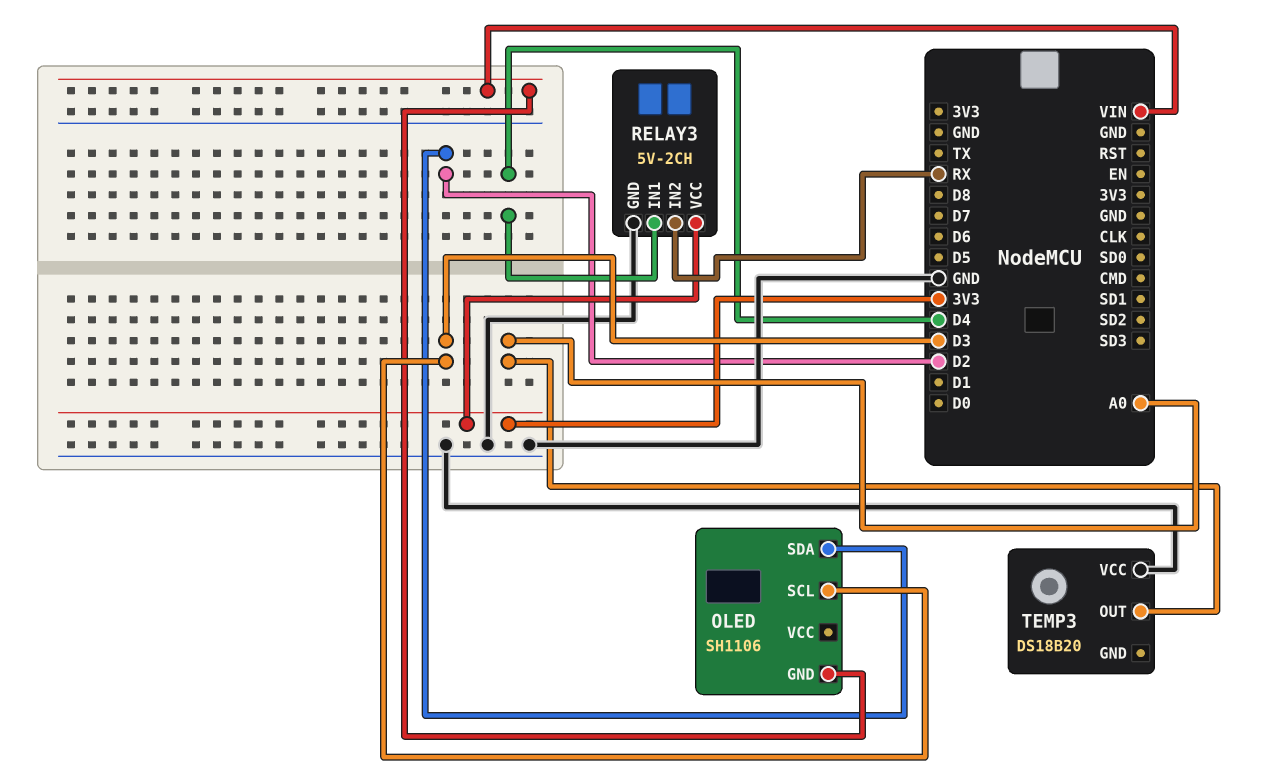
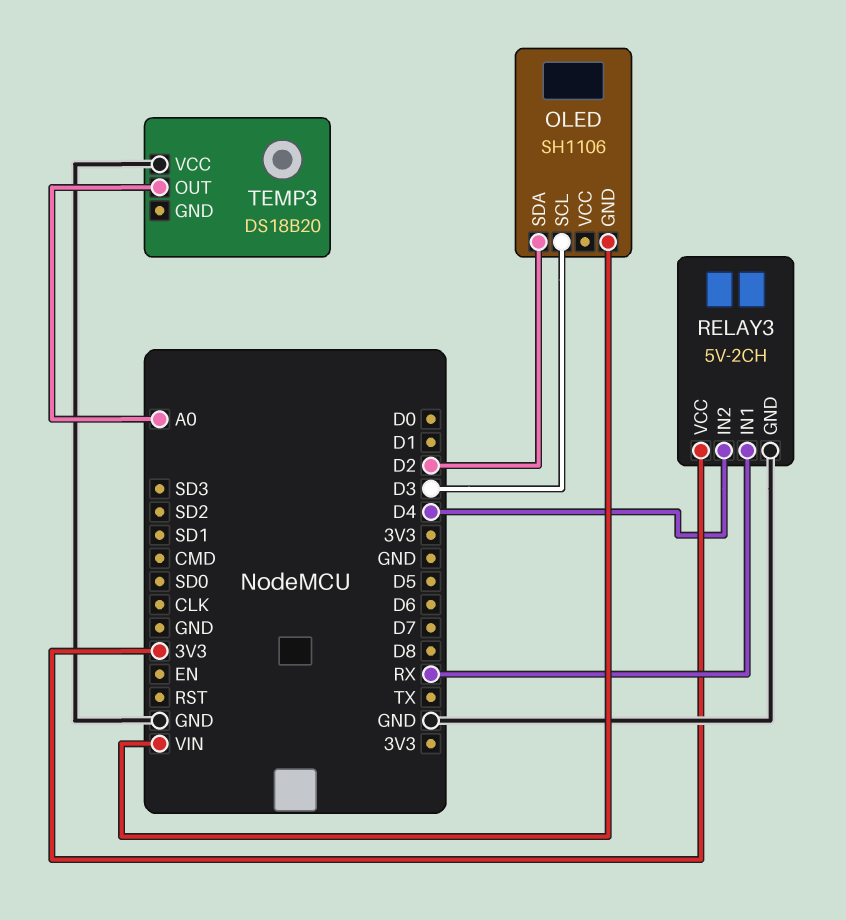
RELAY3 pin IN1: D4 -> RX
RELAY3 pin IN2: RX -> D4

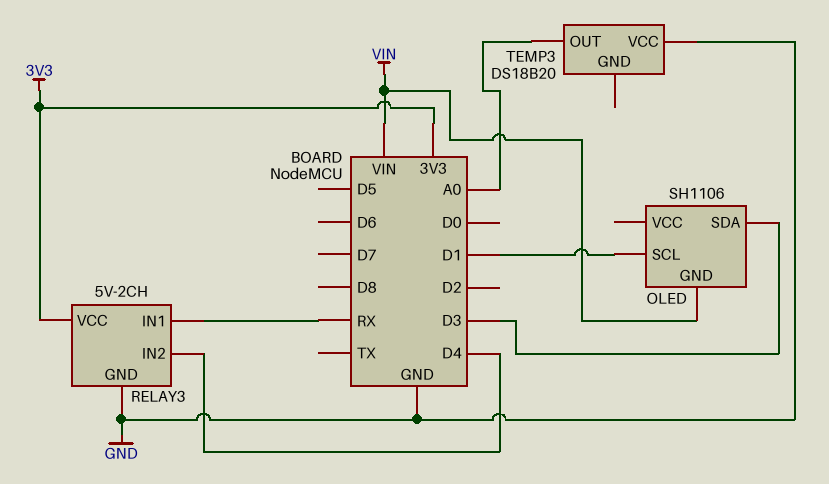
OLED pin SCL: D3 -> D1
OLED pin SDA: D2 -> D3

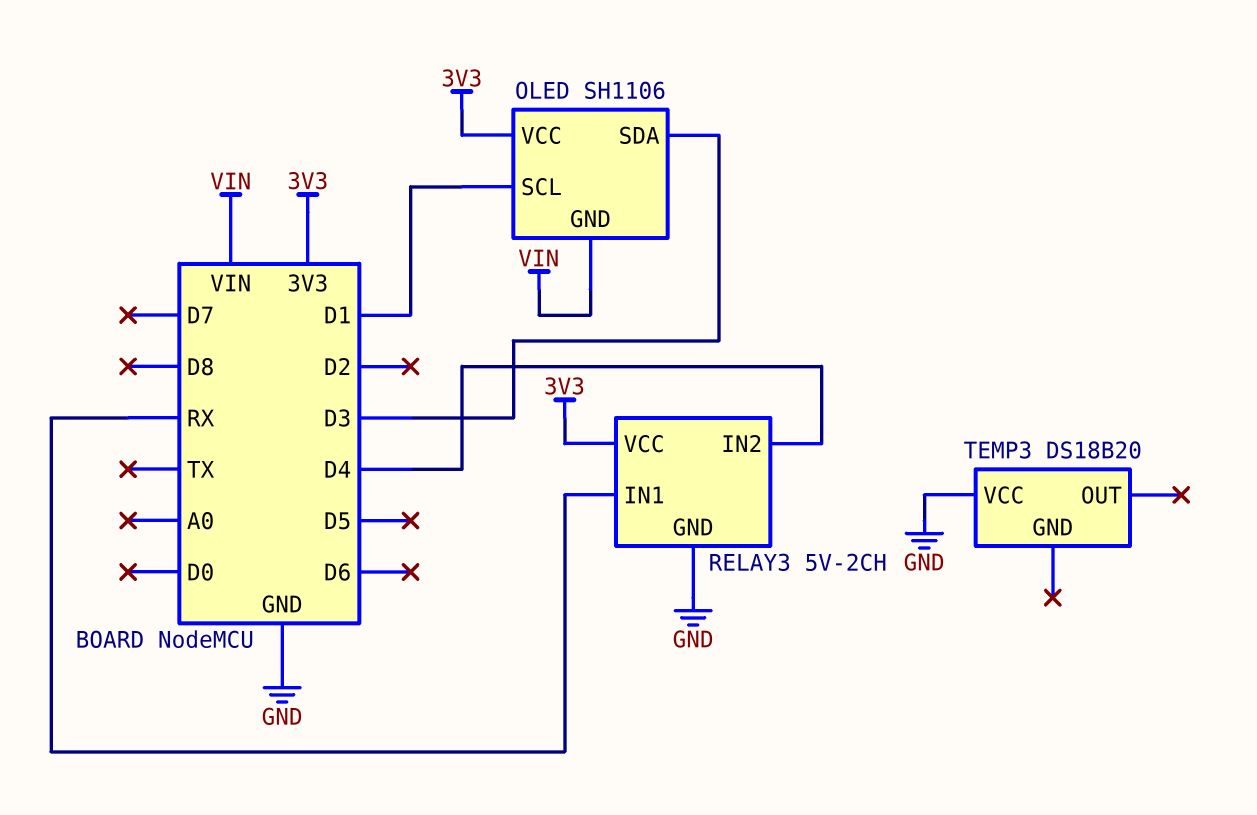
OLED pin VCC: none -> 3V3
TEMP3 pin OUT: A0 -> none

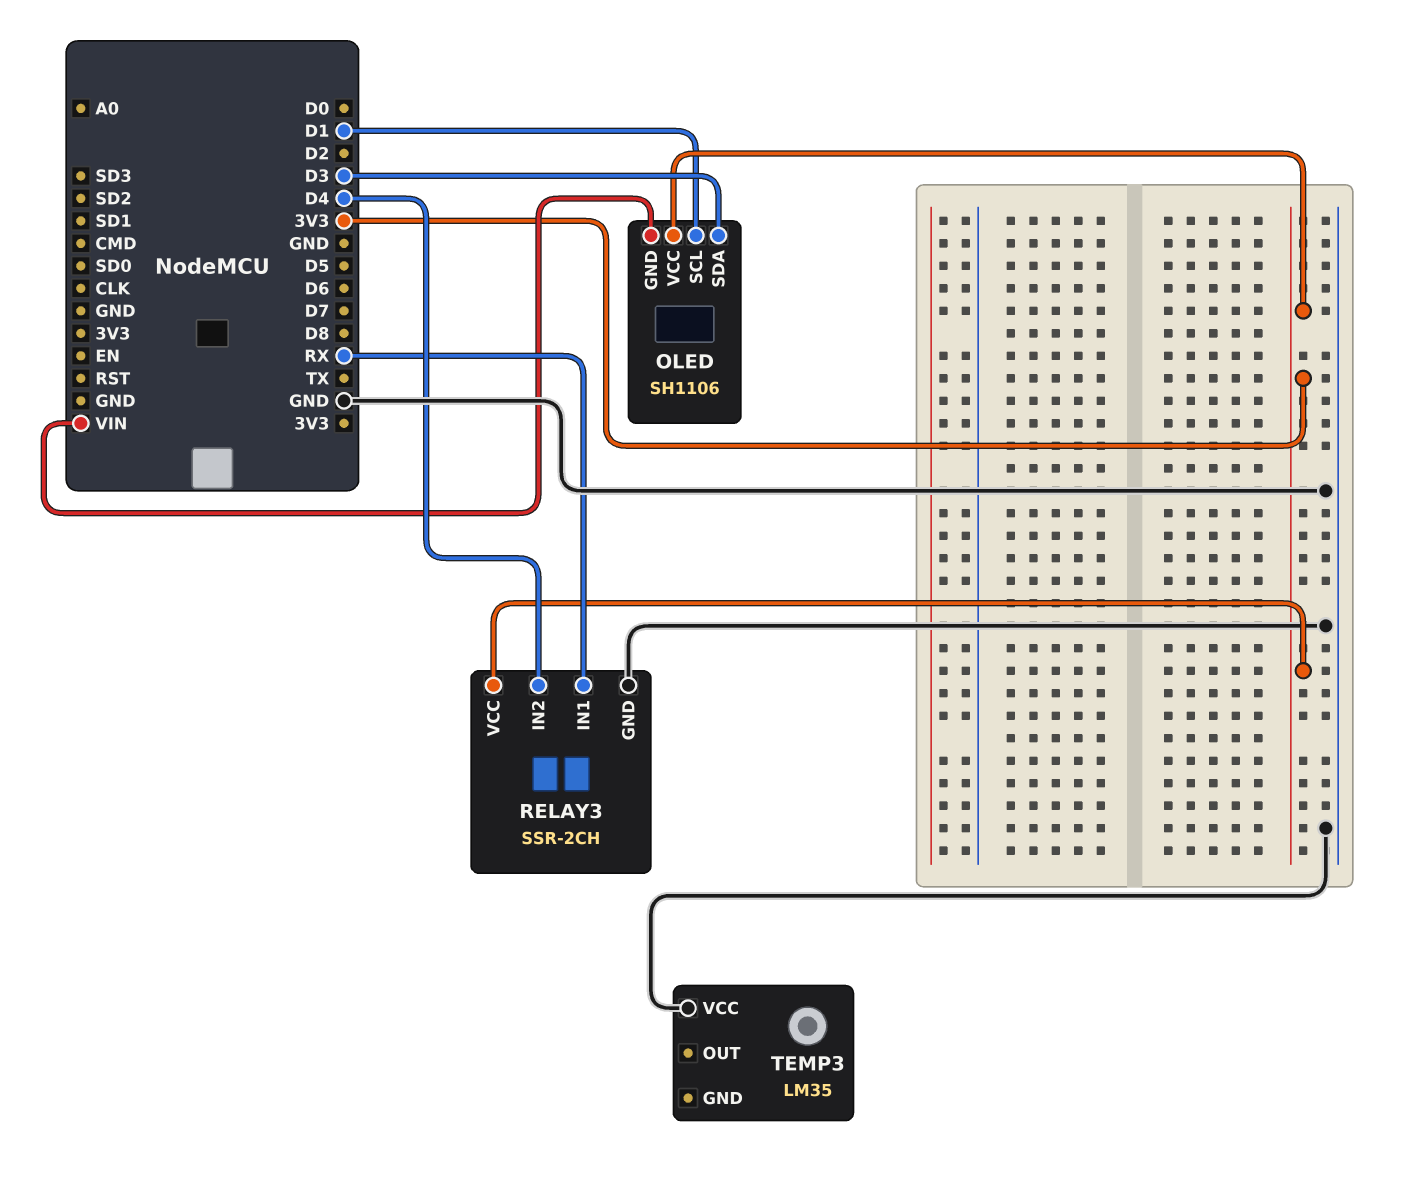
RELAY3: 5V-2CH -> SSR-2CH
TEMP3: DS18B20 -> LM35

